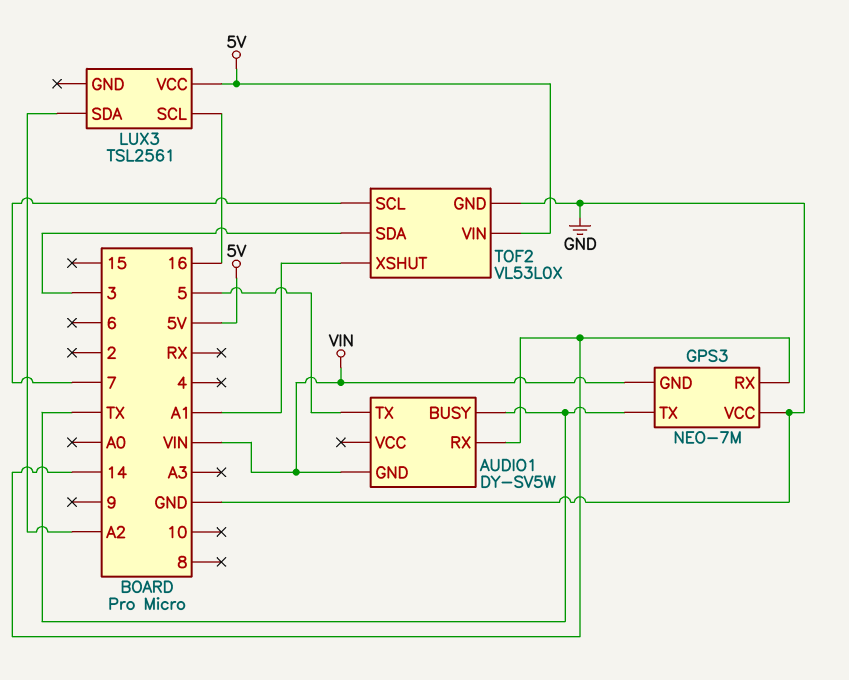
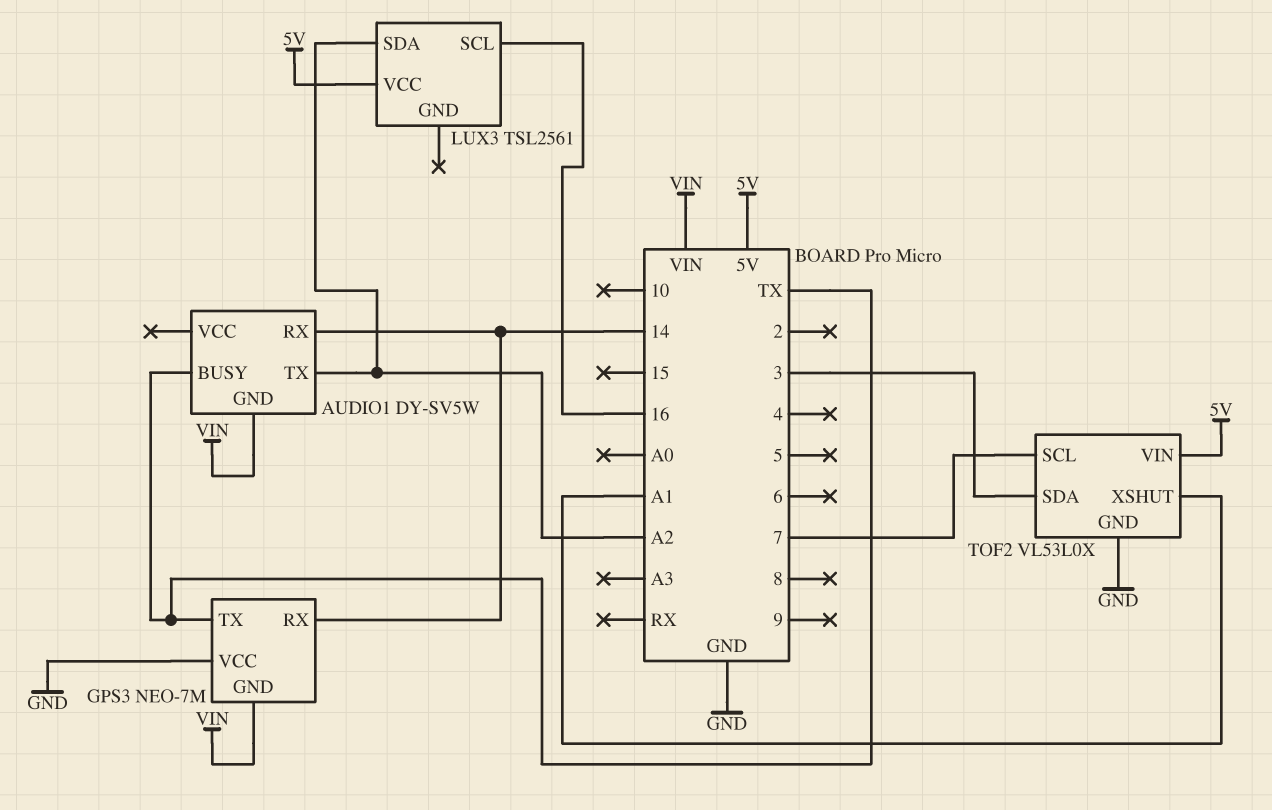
AUDIO1 pin TX: 5 -> A2

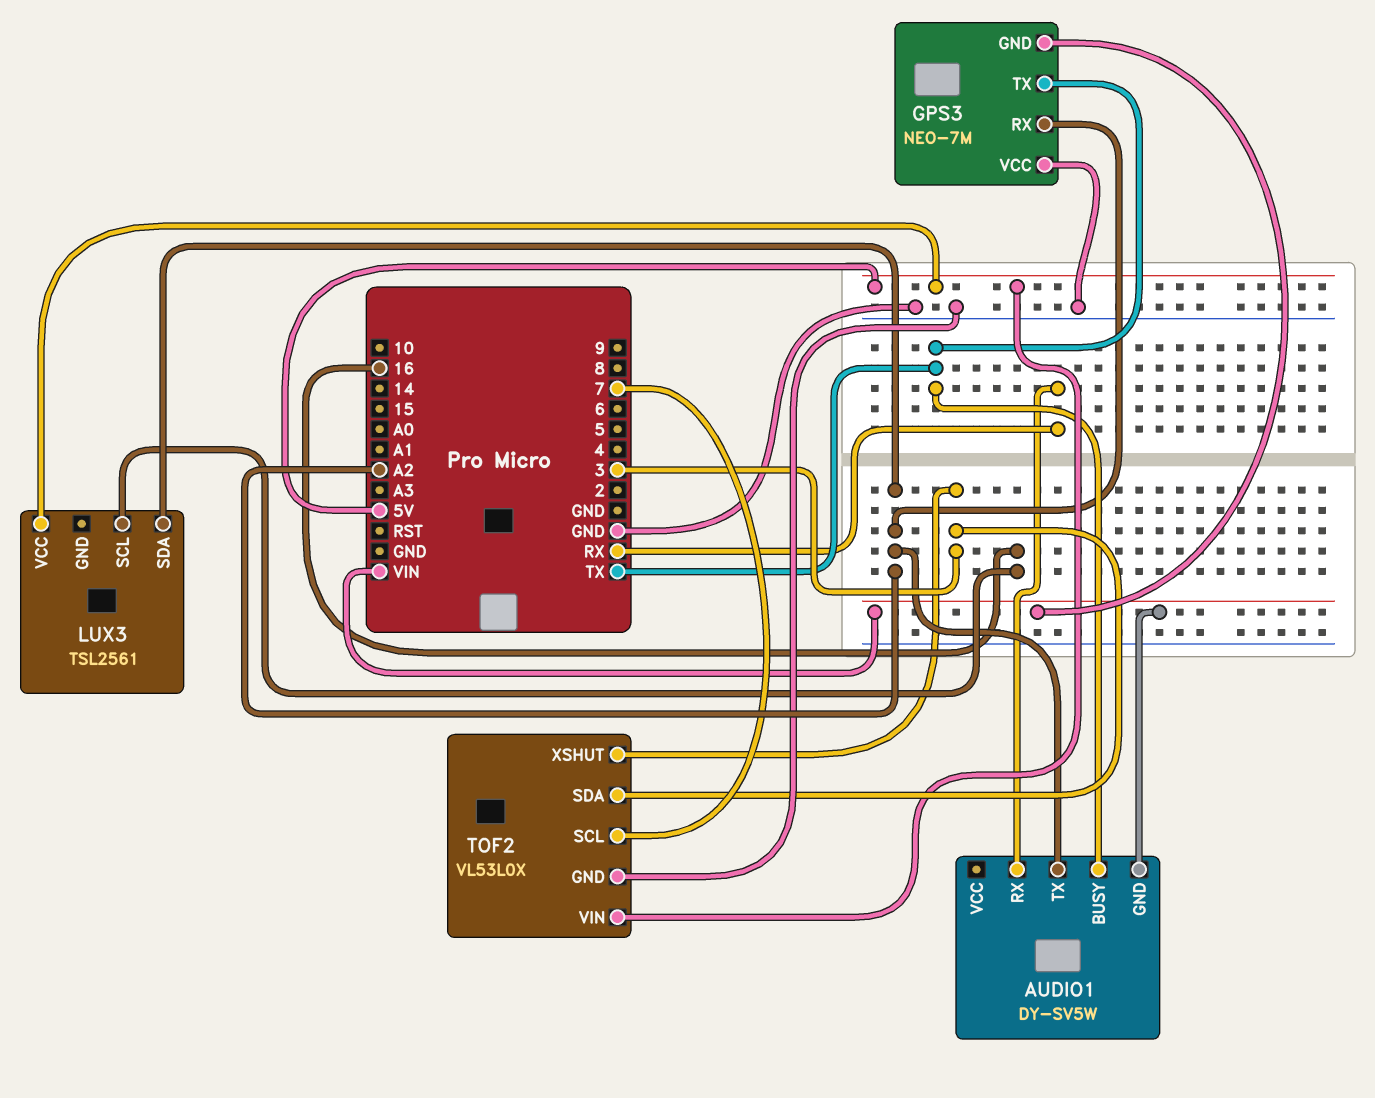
AUDIO1 pin RX: 14 -> RX
GPS3 pin RX: 14 -> A2
TOF2 pin XSHUT: A1 -> 3

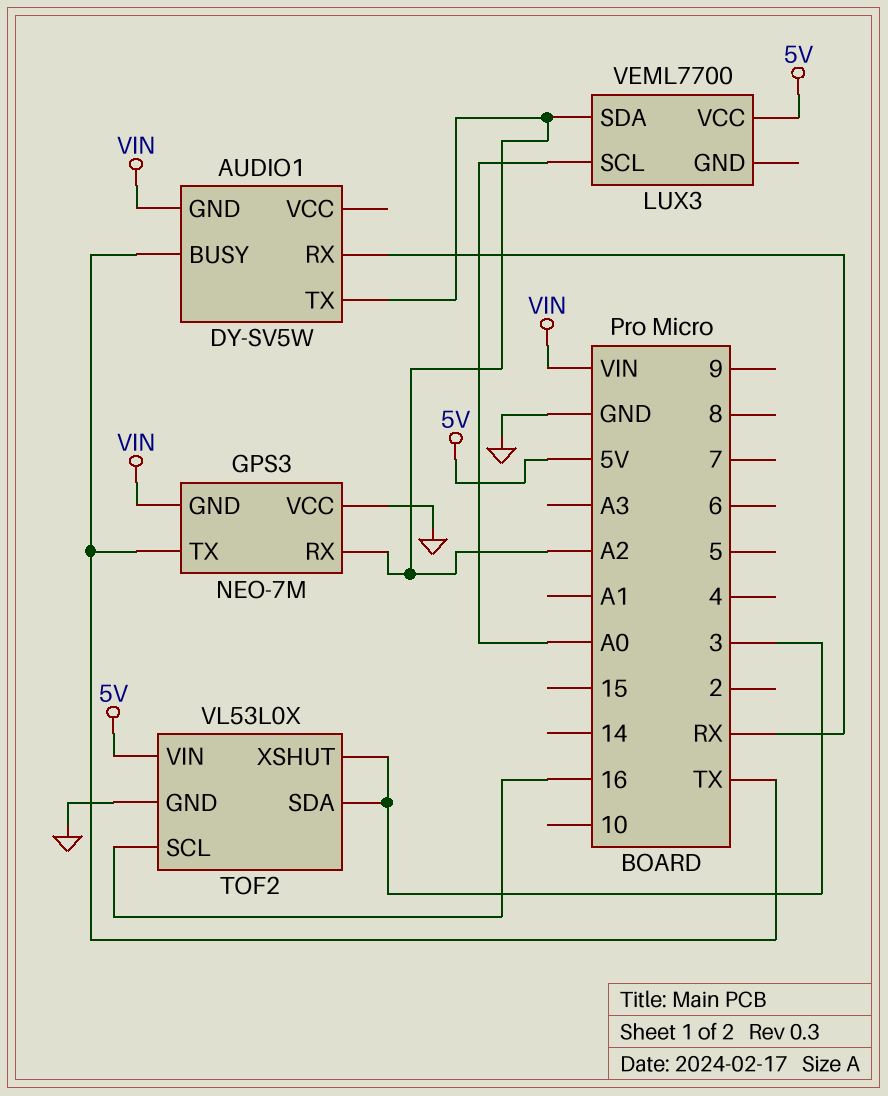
LUX3: TSL2561 -> VEML7700
LUX3 pin SCL: 16 -> A0
TOF2 pin SCL: 7 -> 16

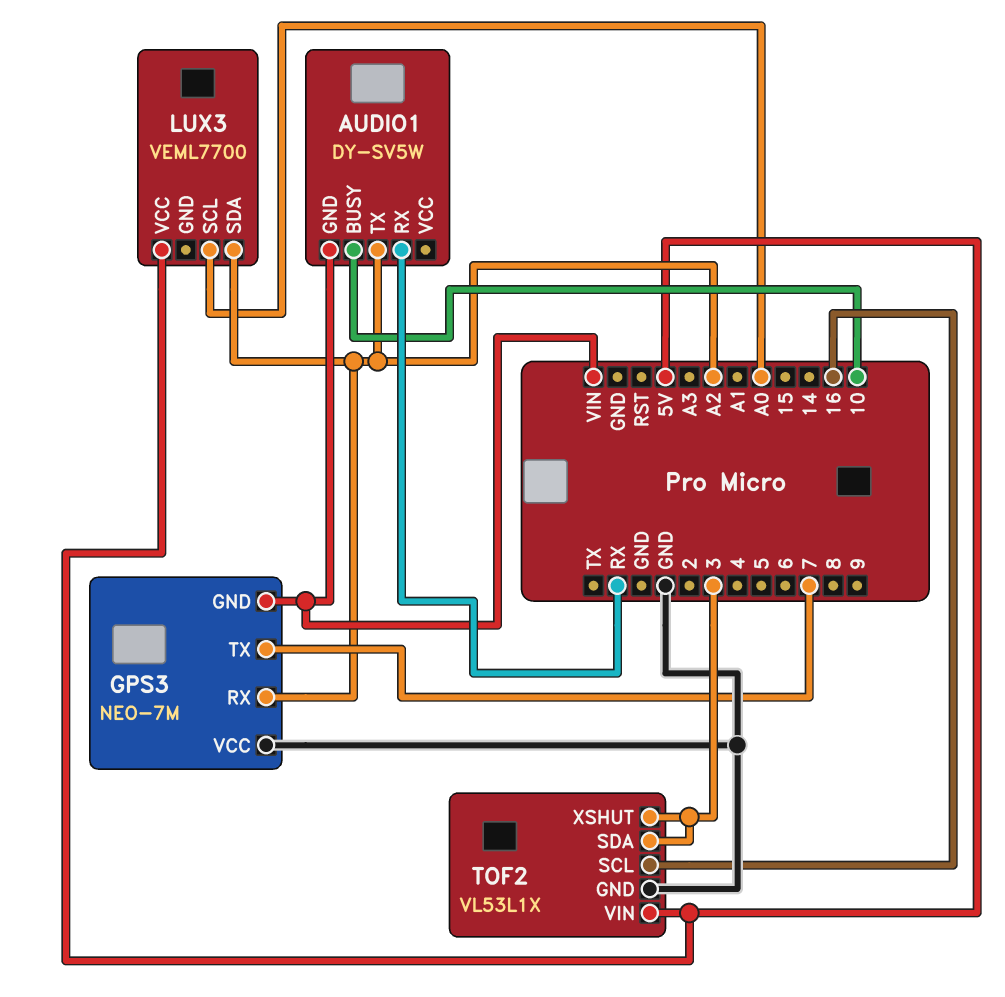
AUDIO1 pin BUSY: TX -> 10
GPS3 pin TX: TX -> 7
TOF2: VL53L0X -> VL53L1X

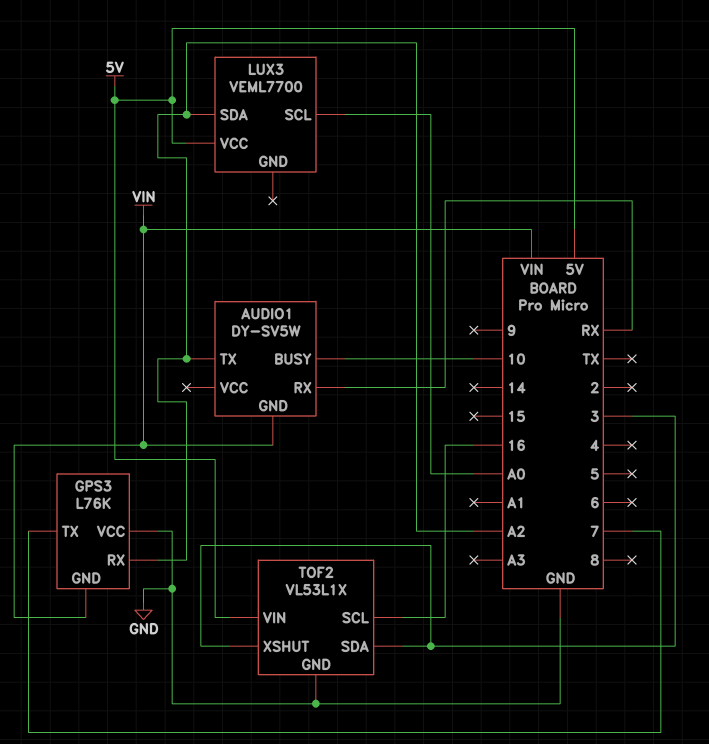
GPS3: NEO-7M -> L76K

